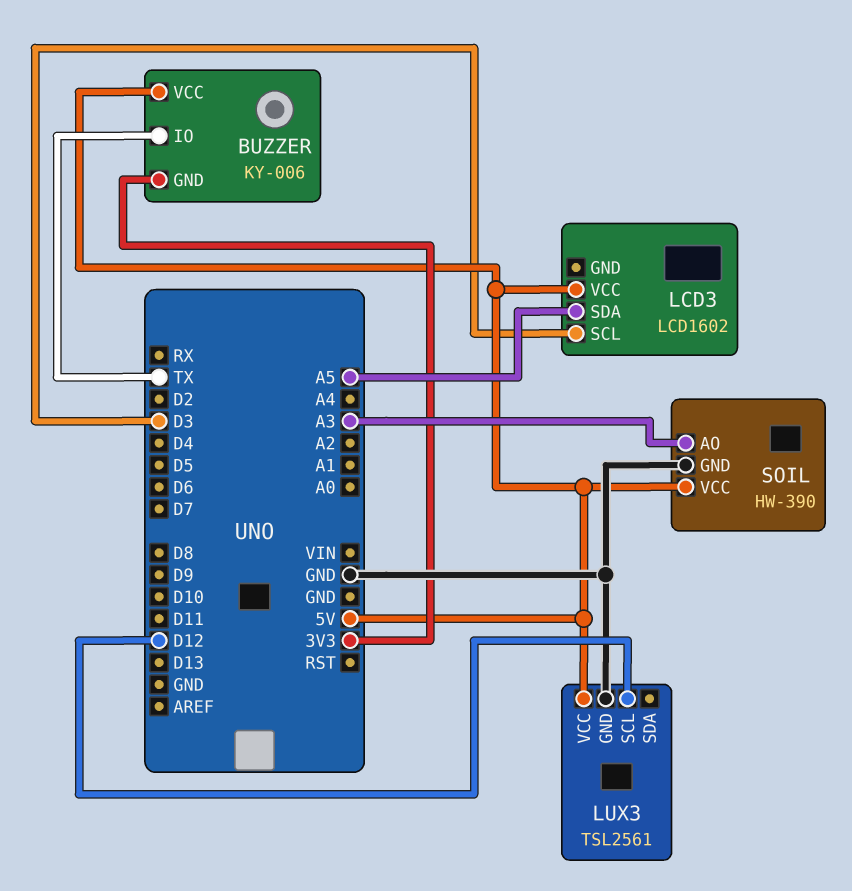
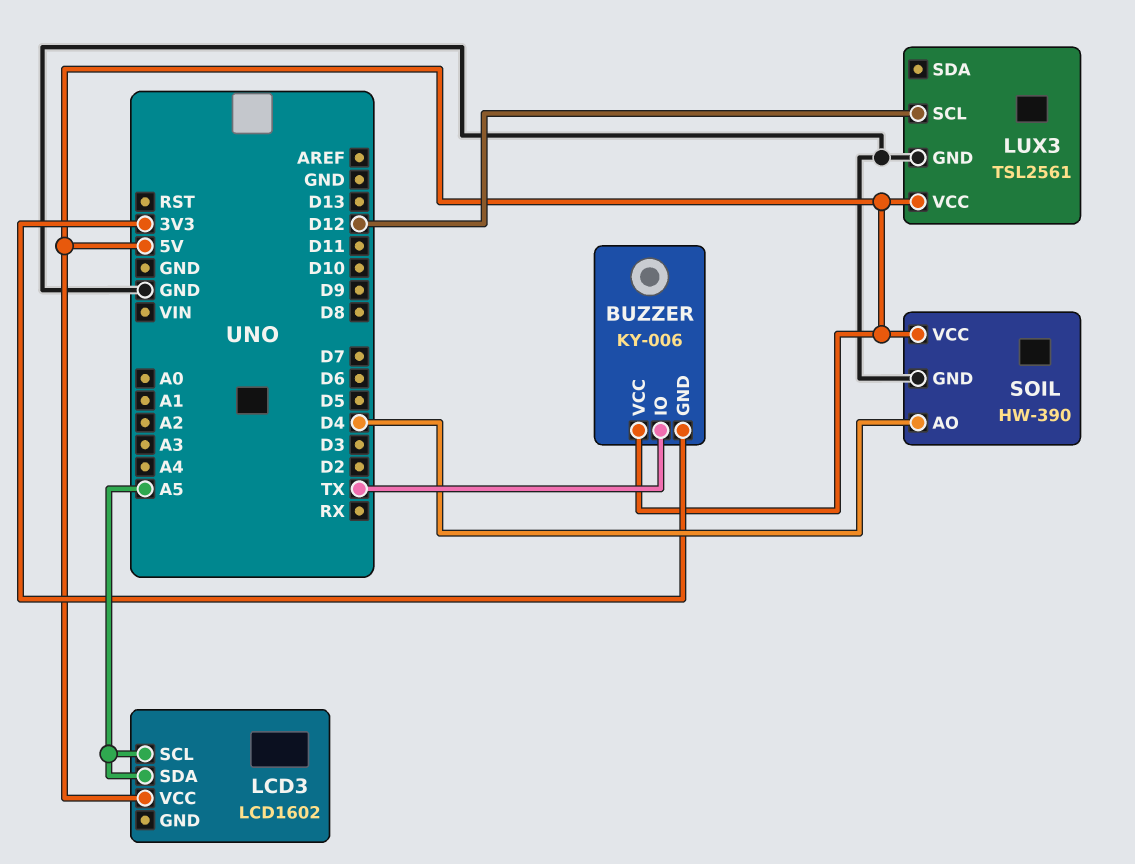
LCD3 pin SCL: D3 -> A5
SOIL pin AO: A3 -> D4

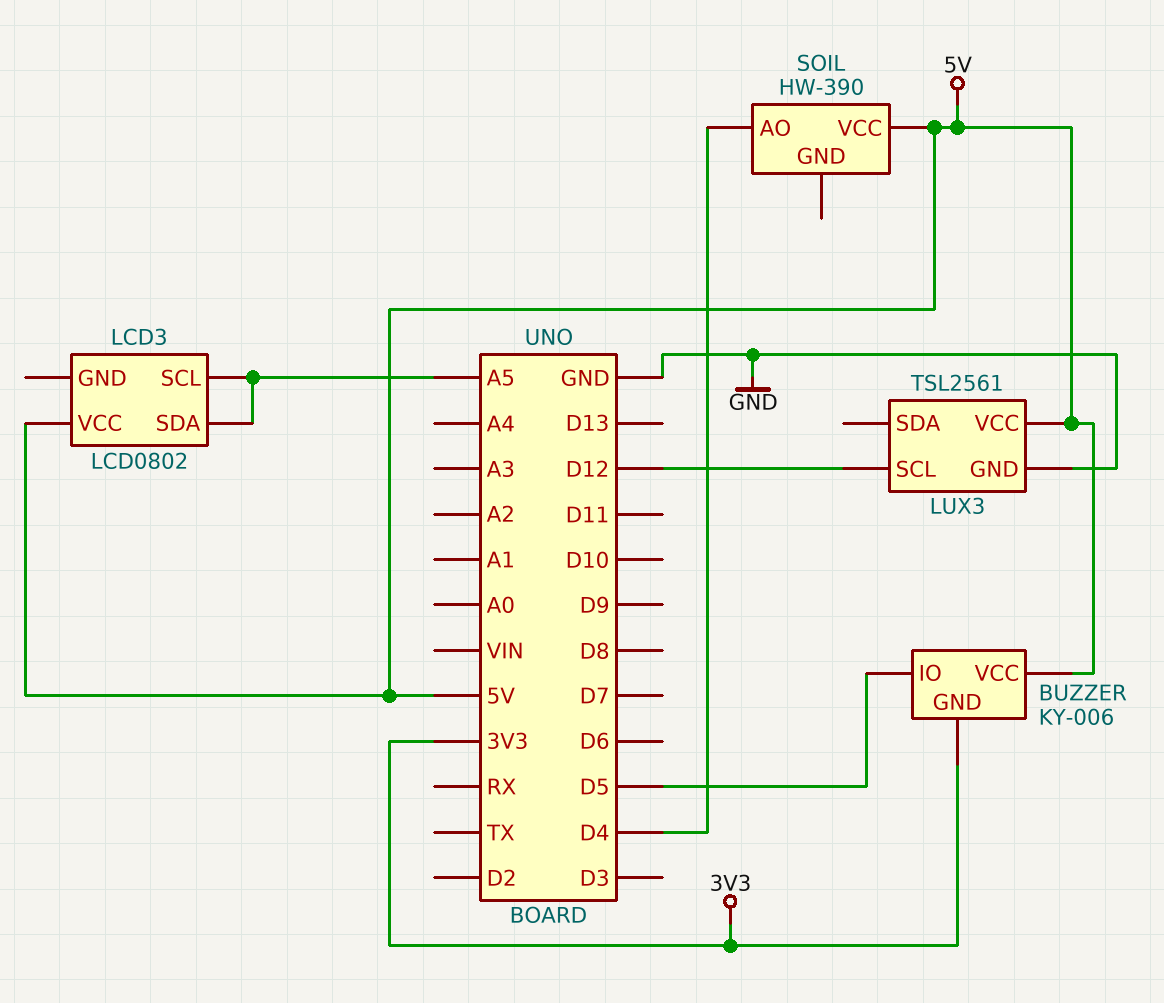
BUZZER pin IO: TX -> D5
LCD3: LCD1602 -> LCD0802
SOIL pin GND: GND -> none

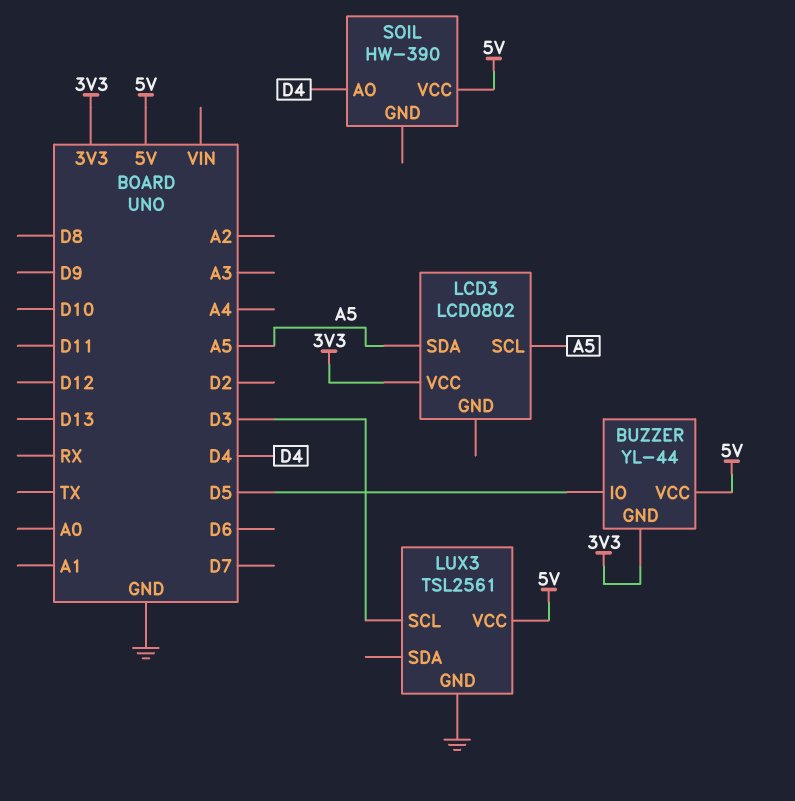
BUZZER: KY-006 -> YL-44
LCD3 pin VCC: 5V -> 3V3
LUX3 pin SCL: D12 -> D3

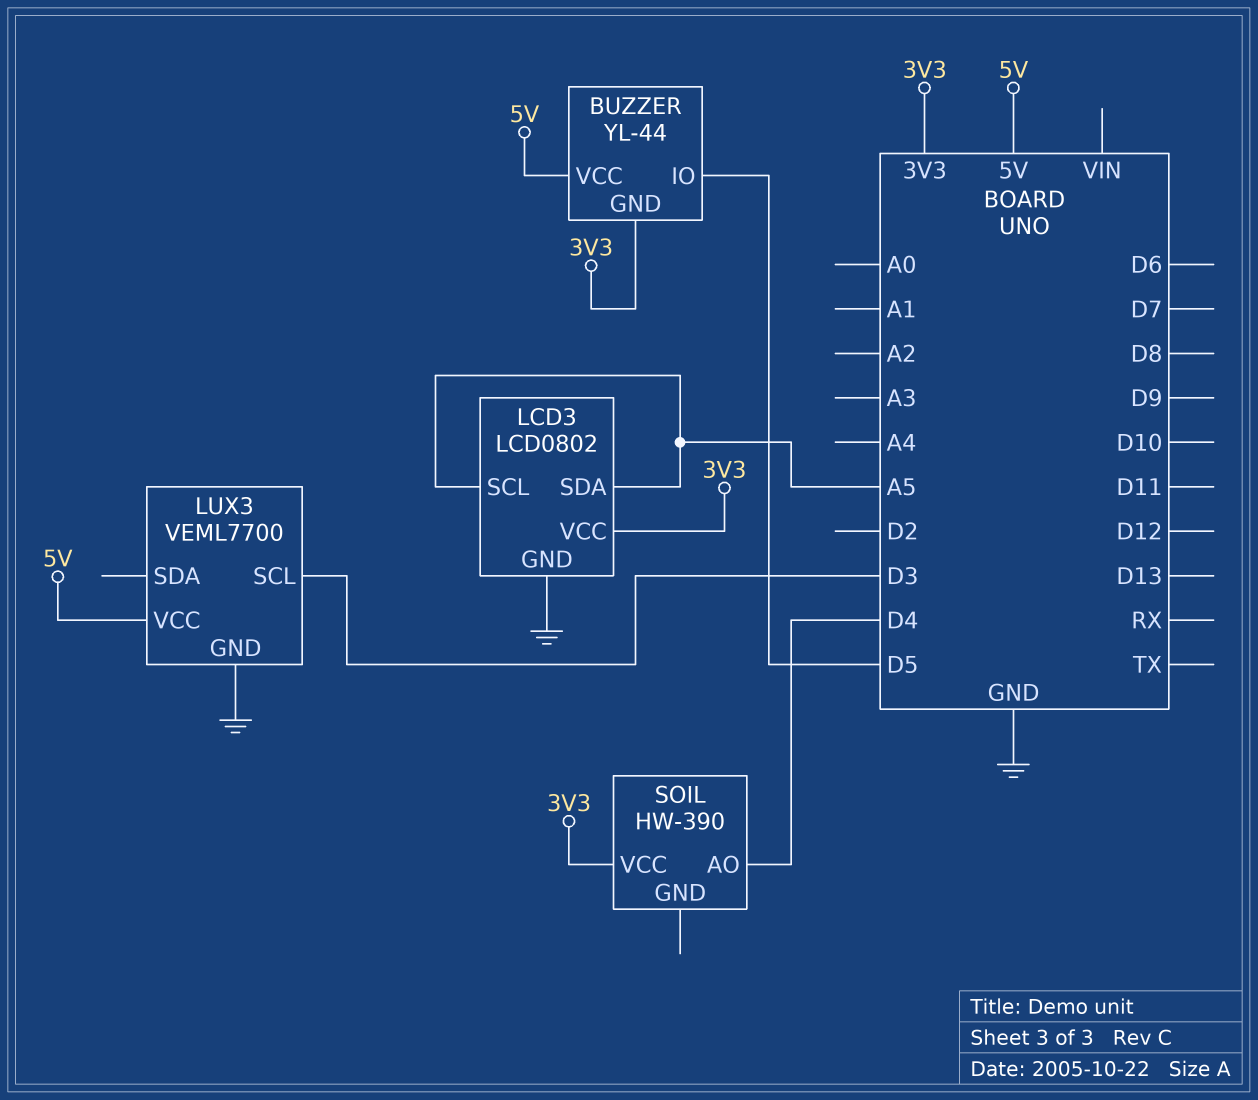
LCD3 pin GND: none -> GND
LUX3: TSL2561 -> VEML7700
SOIL pin VCC: 5V -> 3V3

